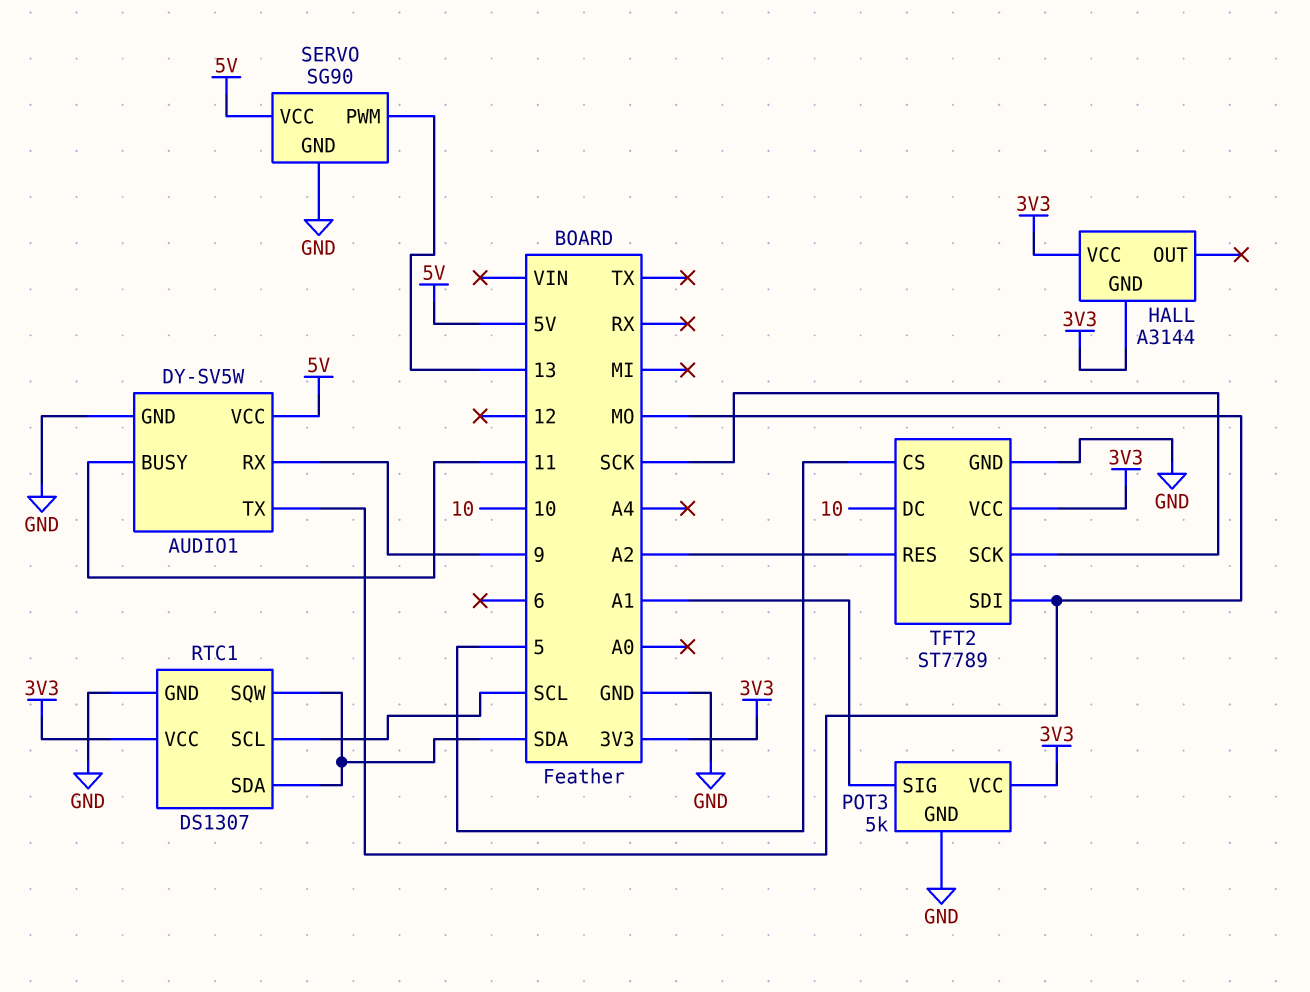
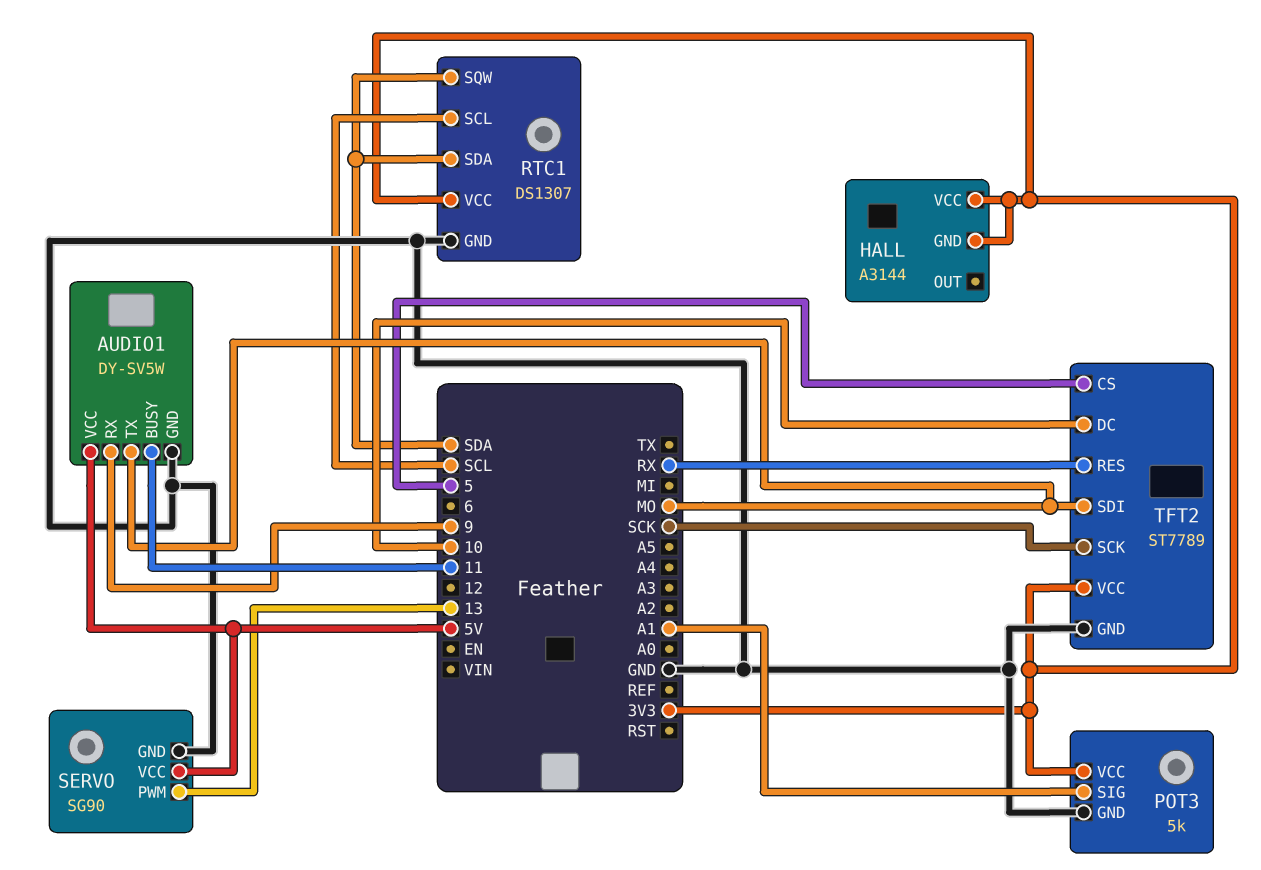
TFT2 pin RES: A2 -> RX

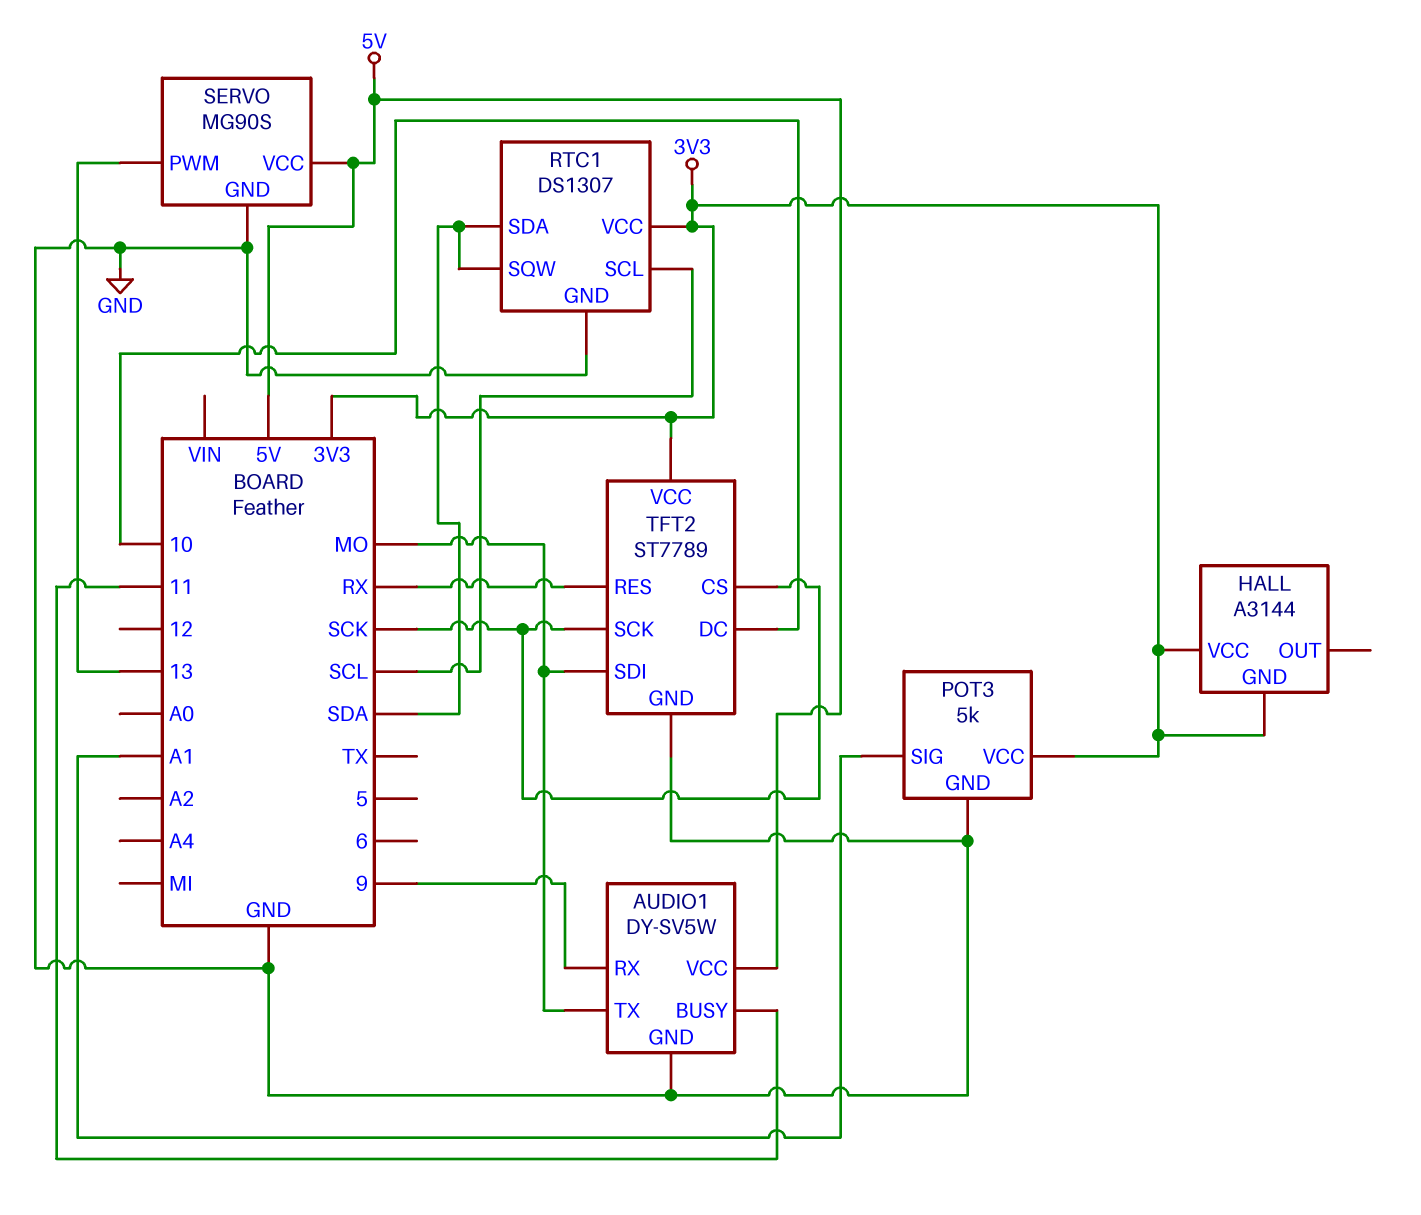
SERVO: SG90 -> MG90S
TFT2 pin CS: 5 -> SCK

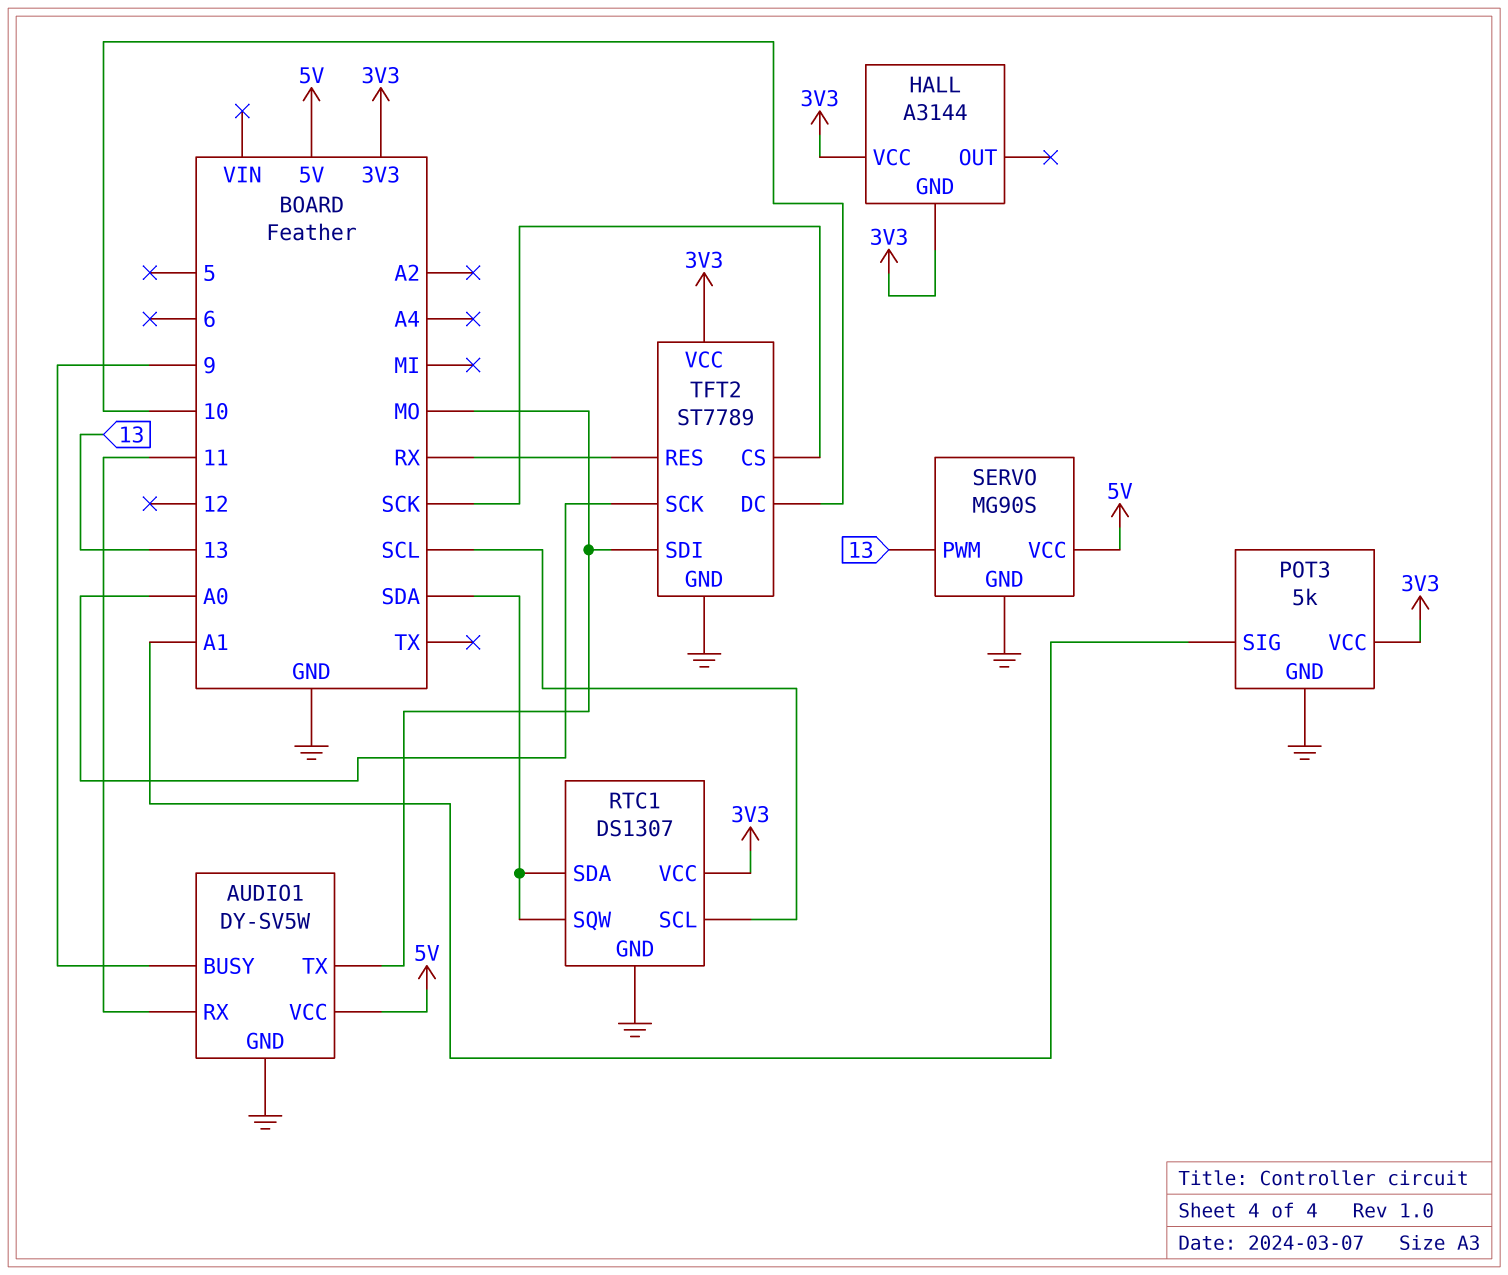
AUDIO1 pin BUSY: 11 -> 9
AUDIO1 pin RX: 9 -> 11
TFT2 pin SCK: SCK -> A0

